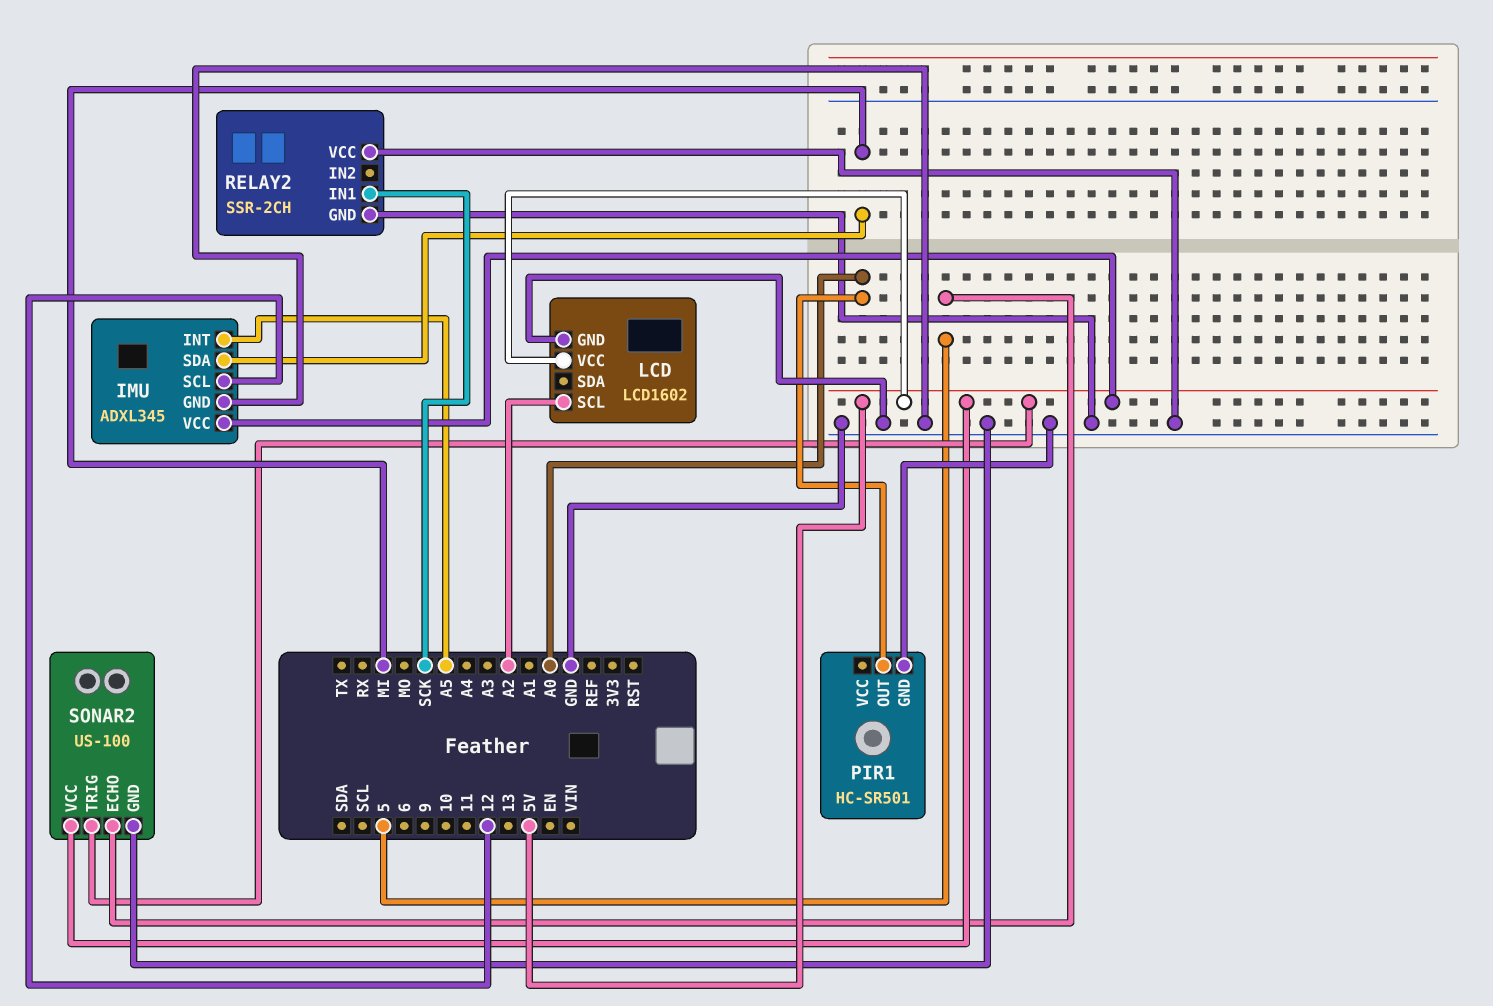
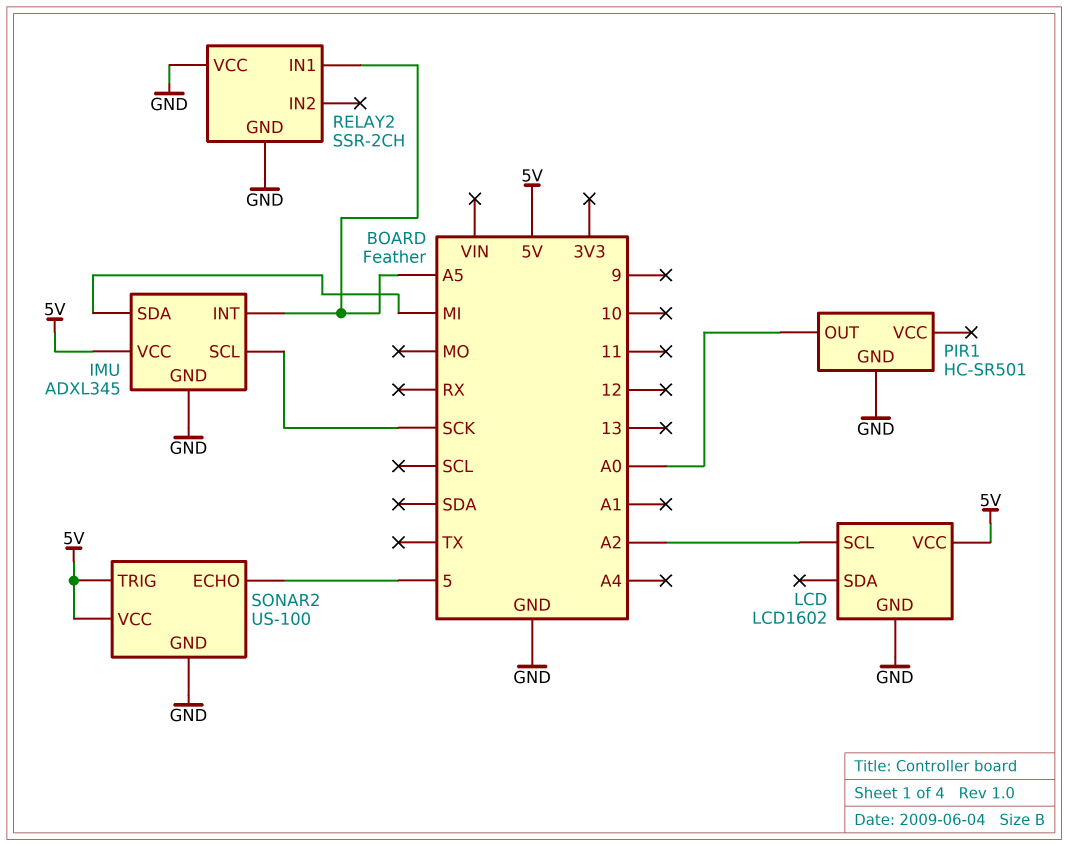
IMU pin SCL: 12 -> SCK
RELAY2 pin IN1: SCK -> A5

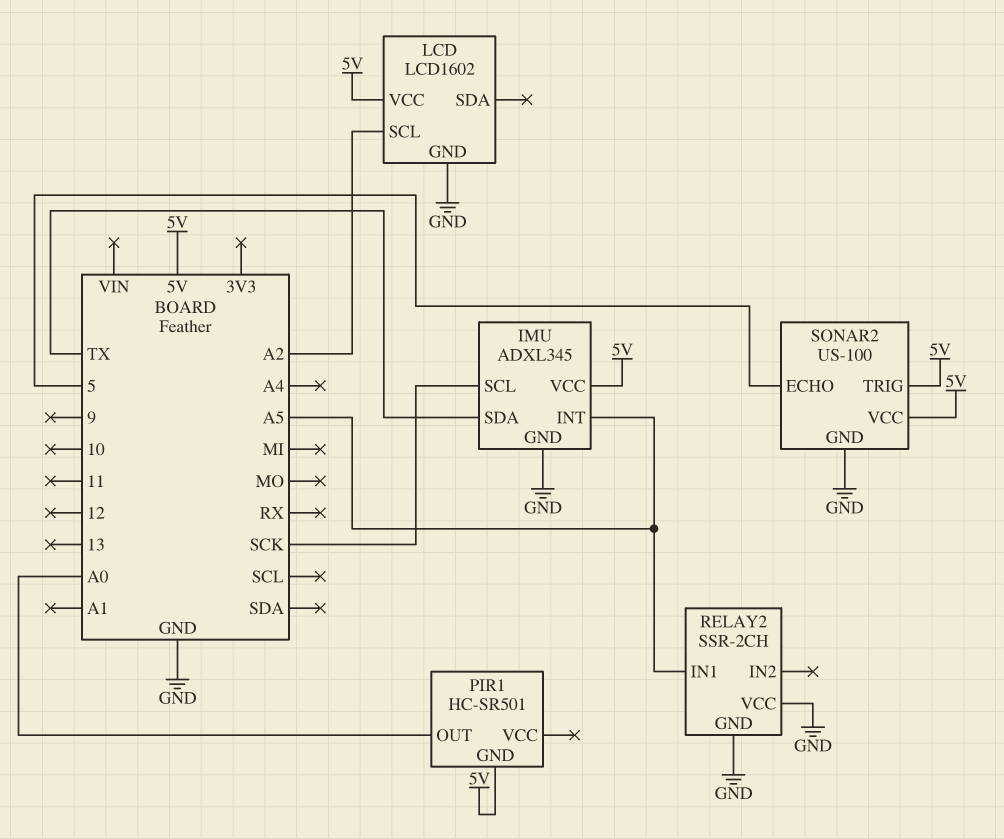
IMU pin SDA: MI -> TX
PIR1 pin GND: GND -> 5V

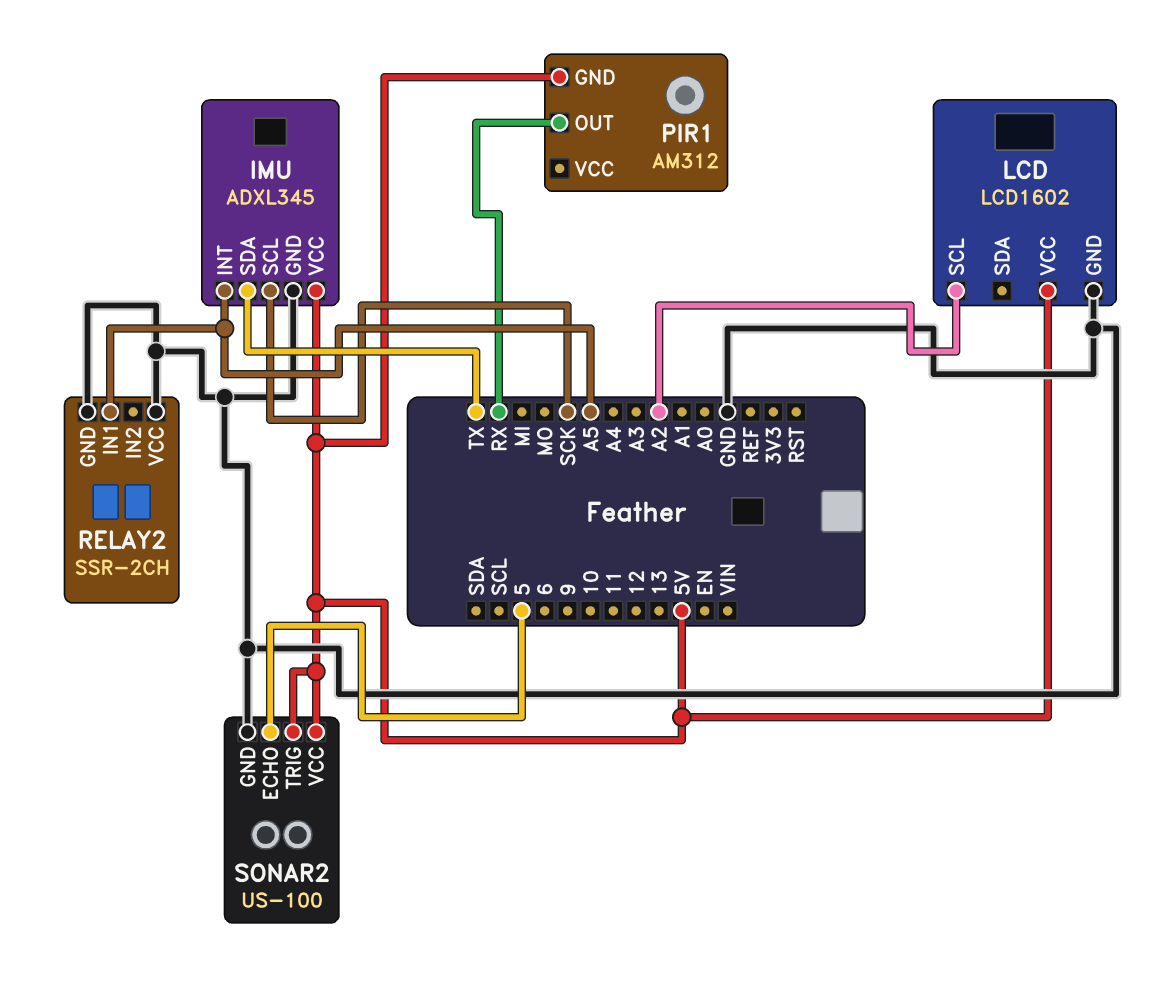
PIR1: HC-SR501 -> AM312
PIR1 pin OUT: A0 -> RX

